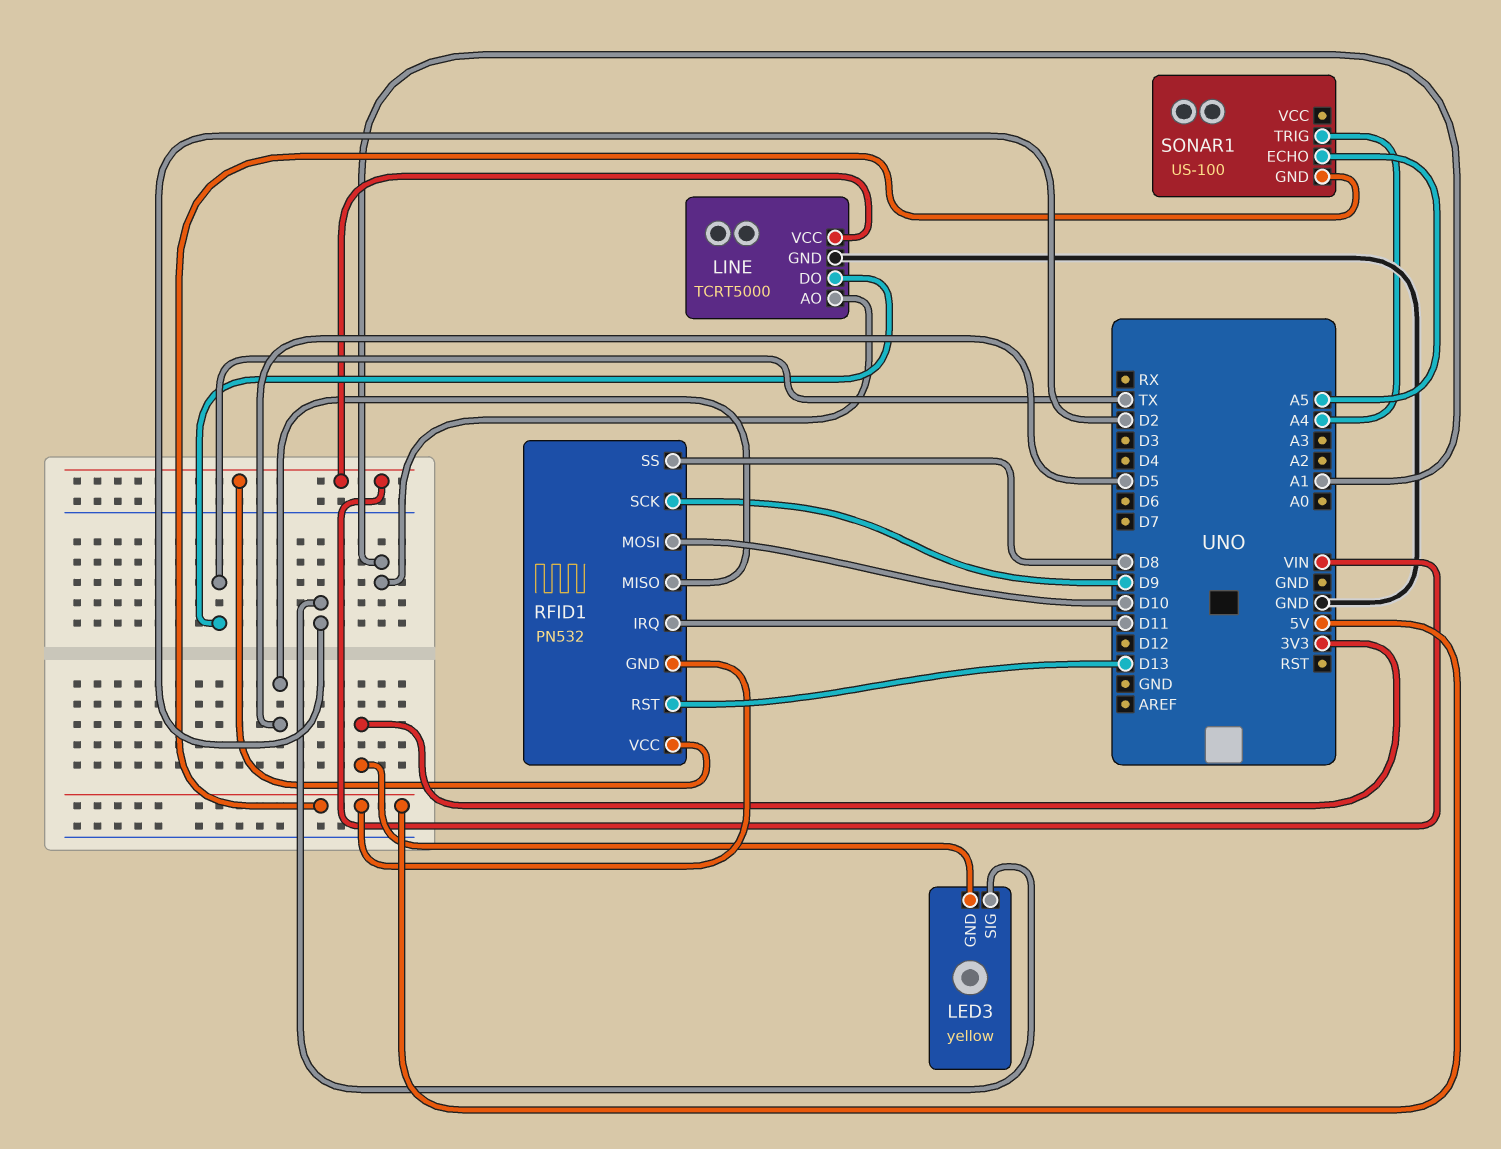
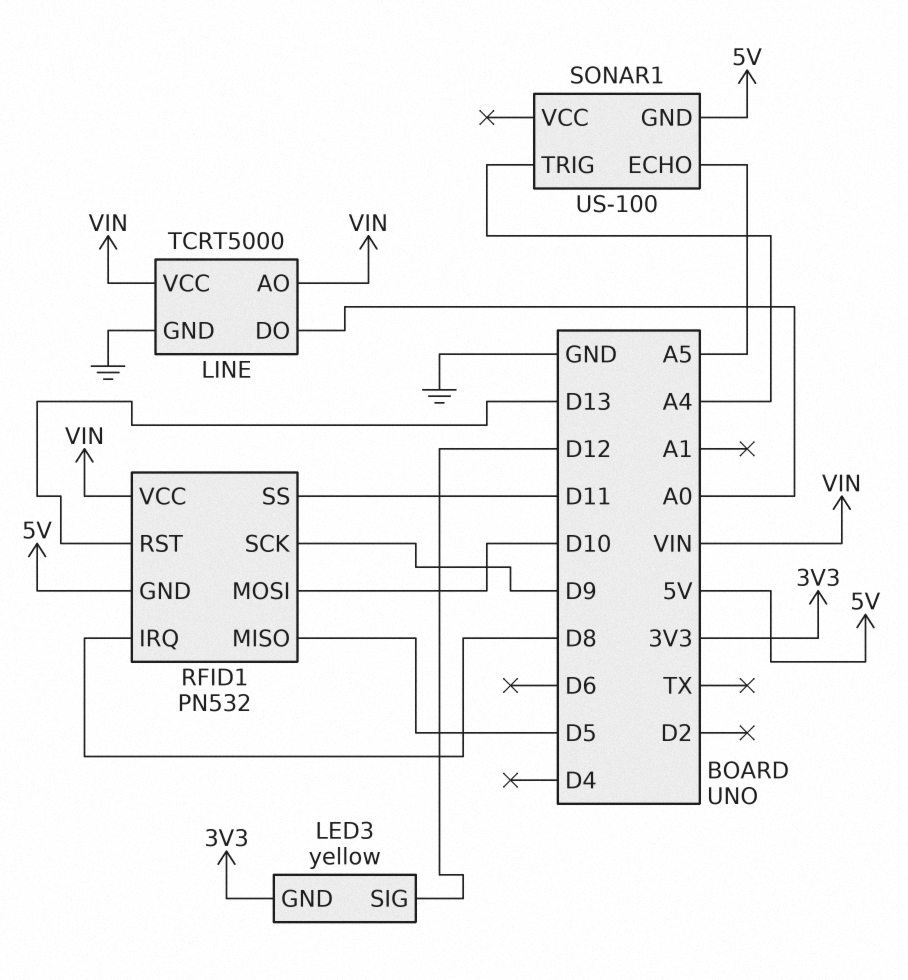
LED3 pin SIG: D2 -> D12
LINE pin AO: A1 -> VIN
LINE pin DO: TX -> A0
RFID1 pin IRQ: D11 -> D8
RFID1 pin SS: D8 -> D11

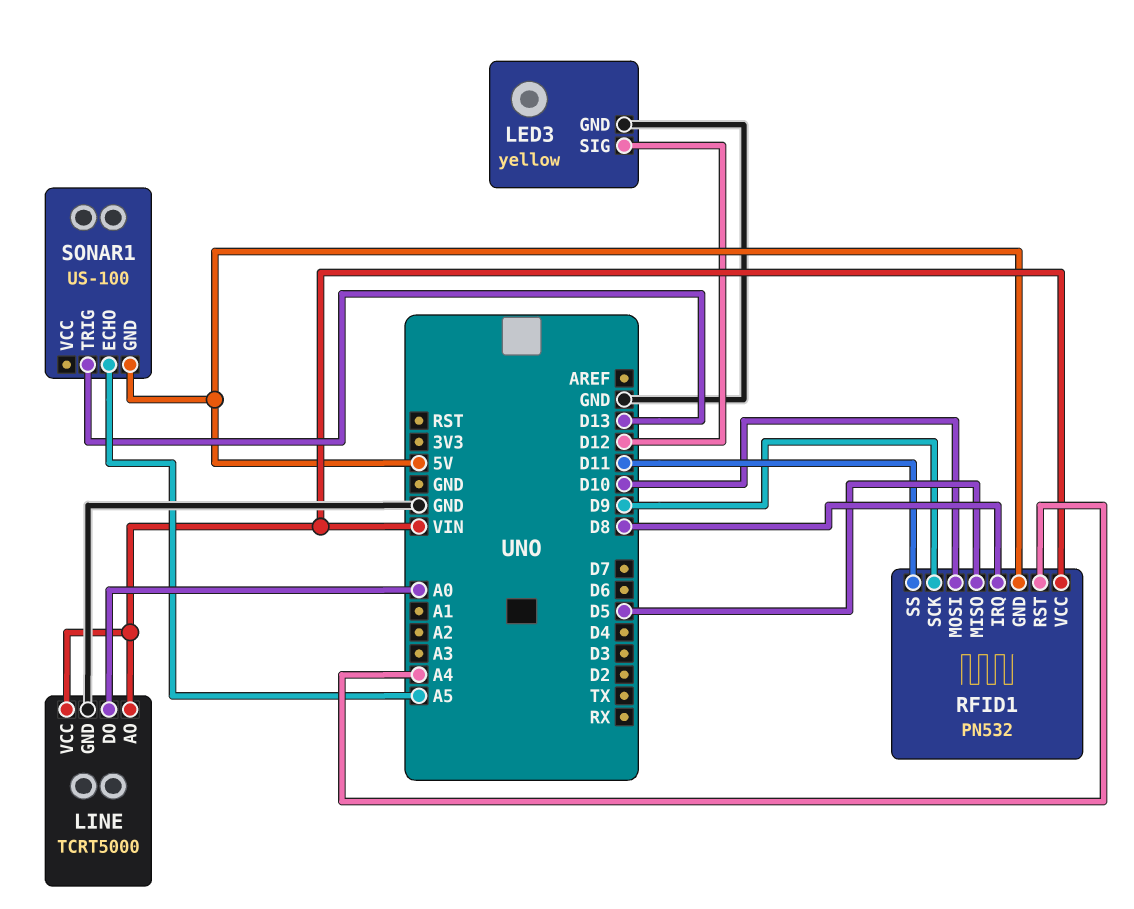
LED3 pin GND: 3V3 -> GND
RFID1 pin RST: D13 -> A4
SONAR1 pin TRIG: A4 -> D13

